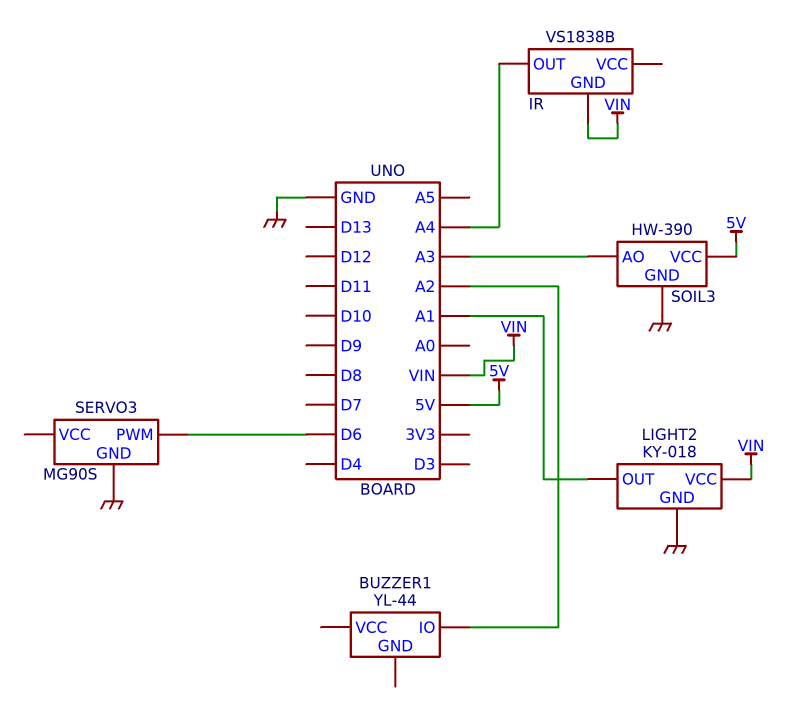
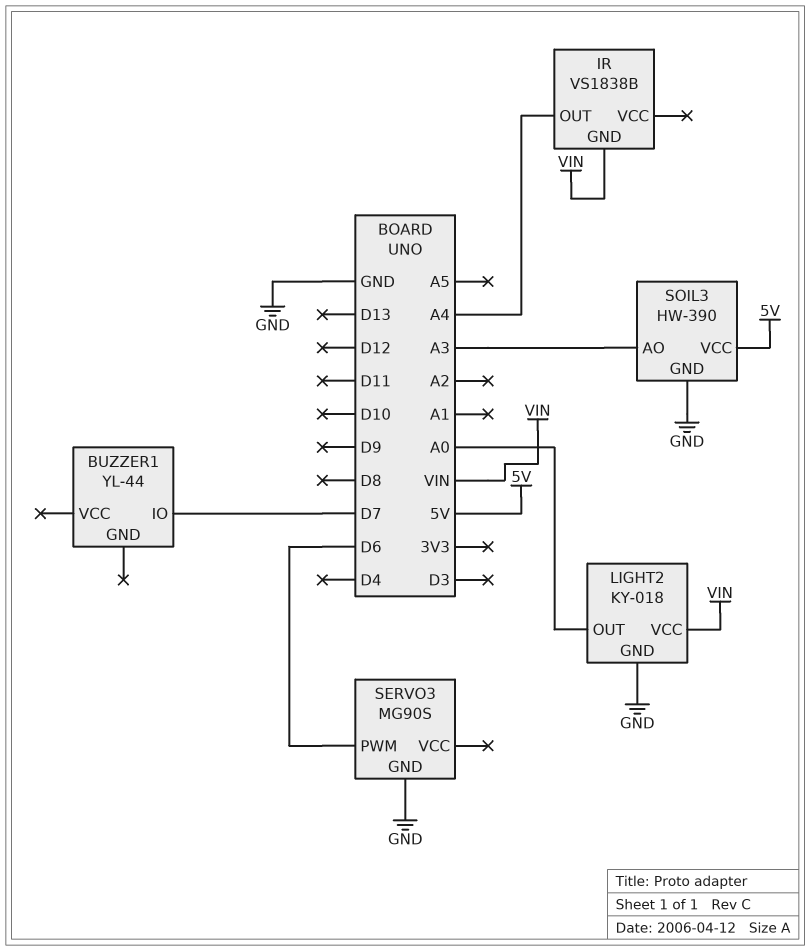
BUZZER1 pin IO: A2 -> D7
LIGHT2 pin OUT: A1 -> A0

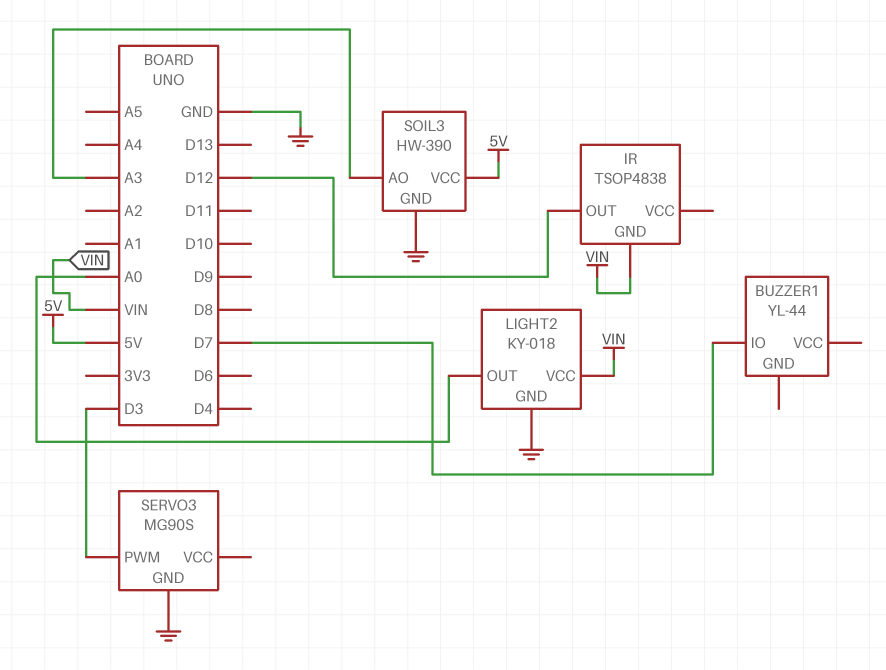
IR: VS1838B -> TSOP4838
IR pin OUT: A4 -> D12
SERVO3 pin PWM: D6 -> D3

